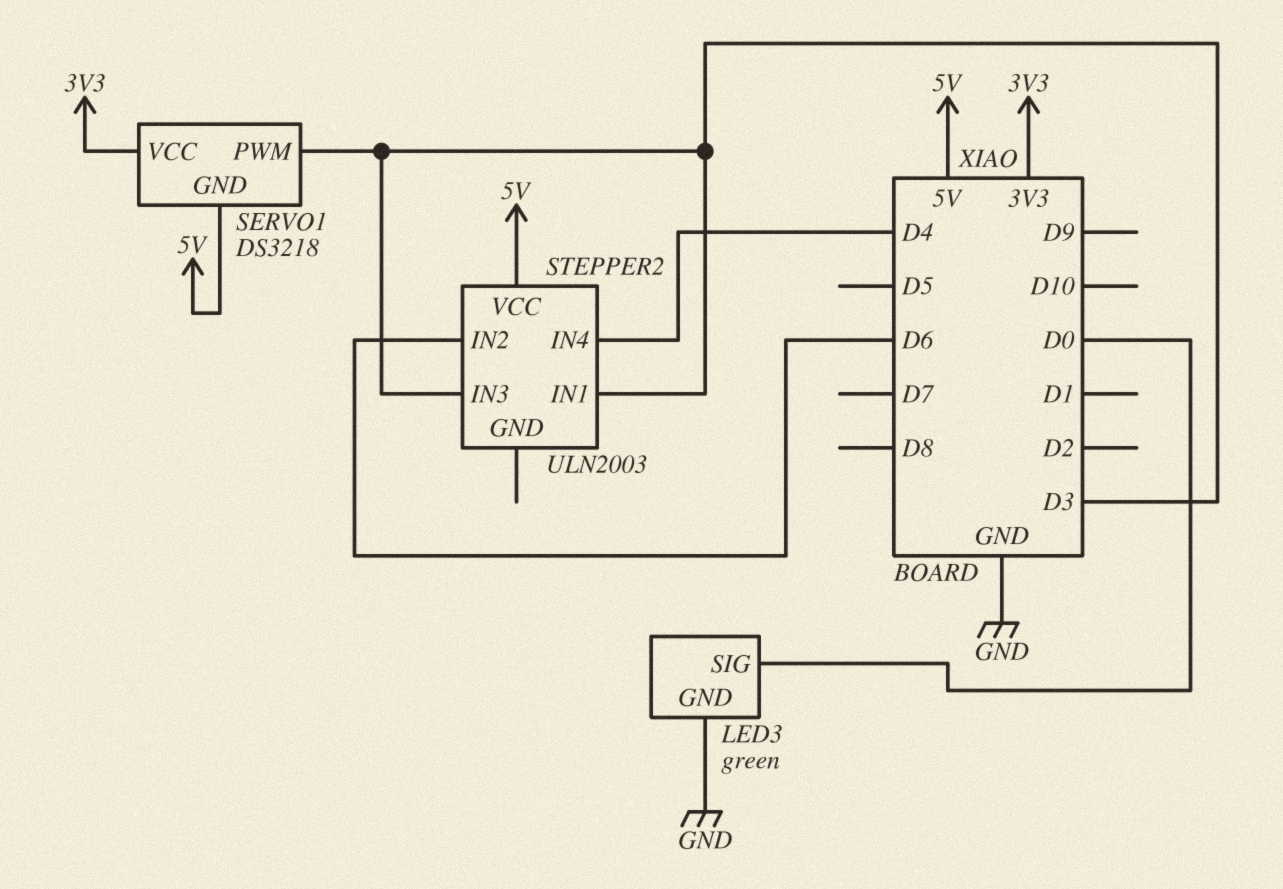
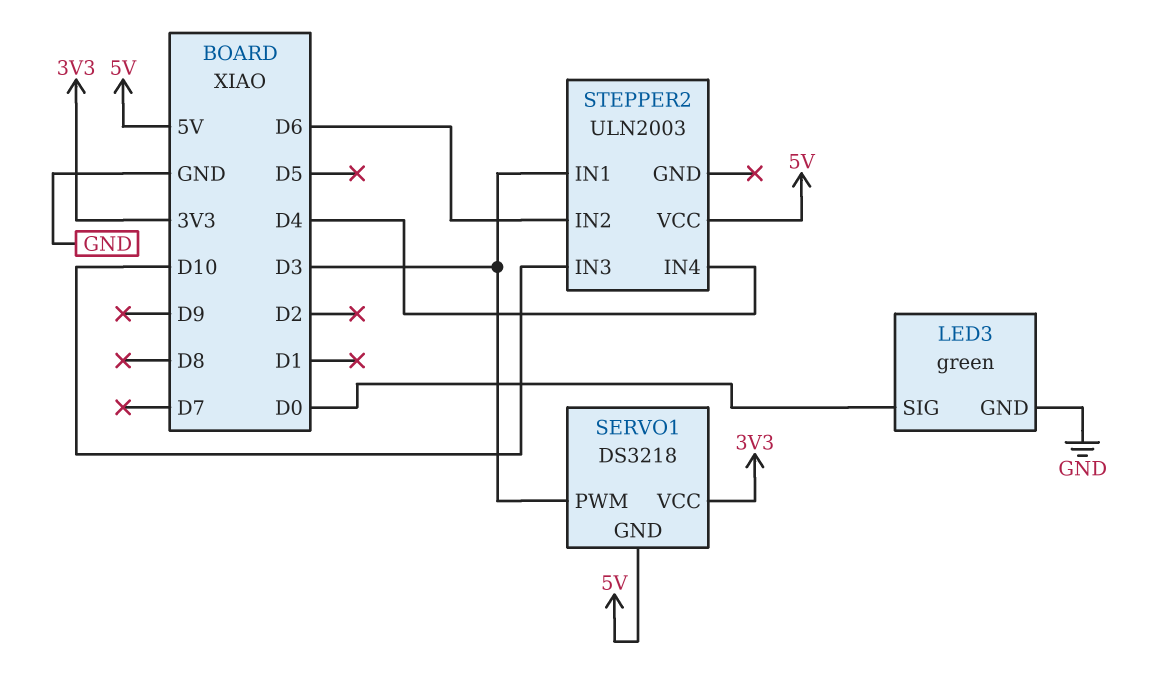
STEPPER2 pin IN3: D3 -> D10

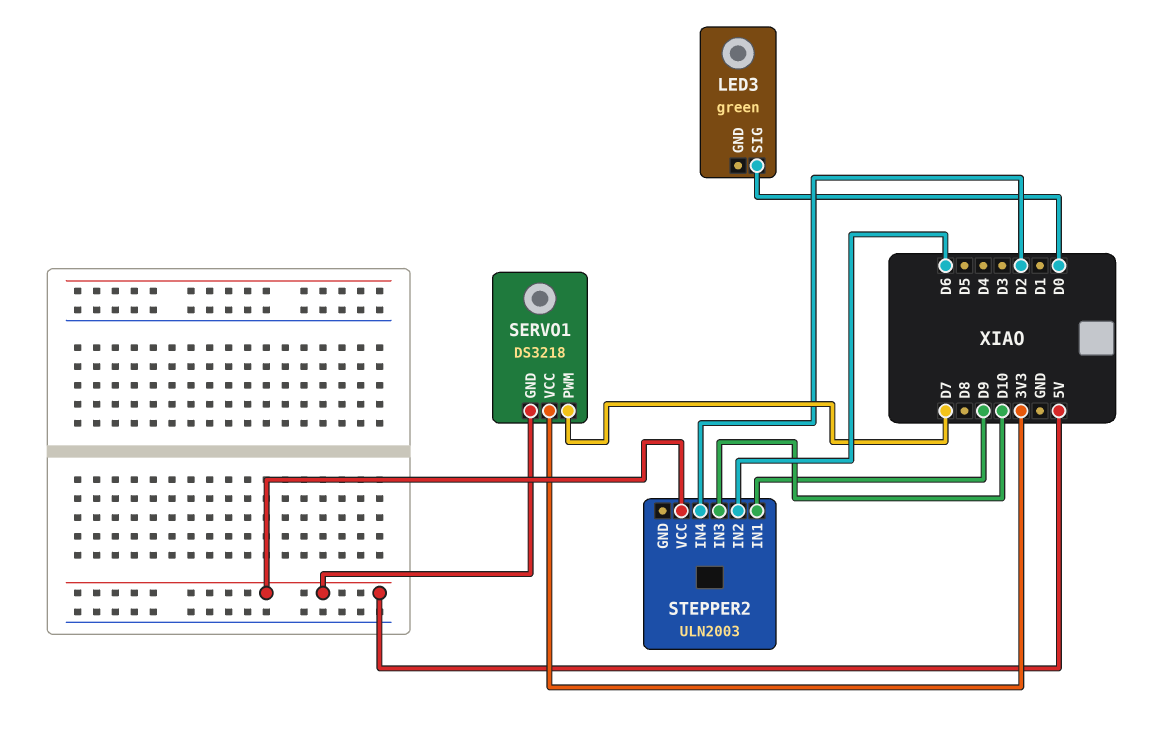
LED3 pin GND: GND -> none
SERVO1 pin PWM: D3 -> D7
STEPPER2 pin IN1: D3 -> D9
STEPPER2 pin IN4: D4 -> D2

